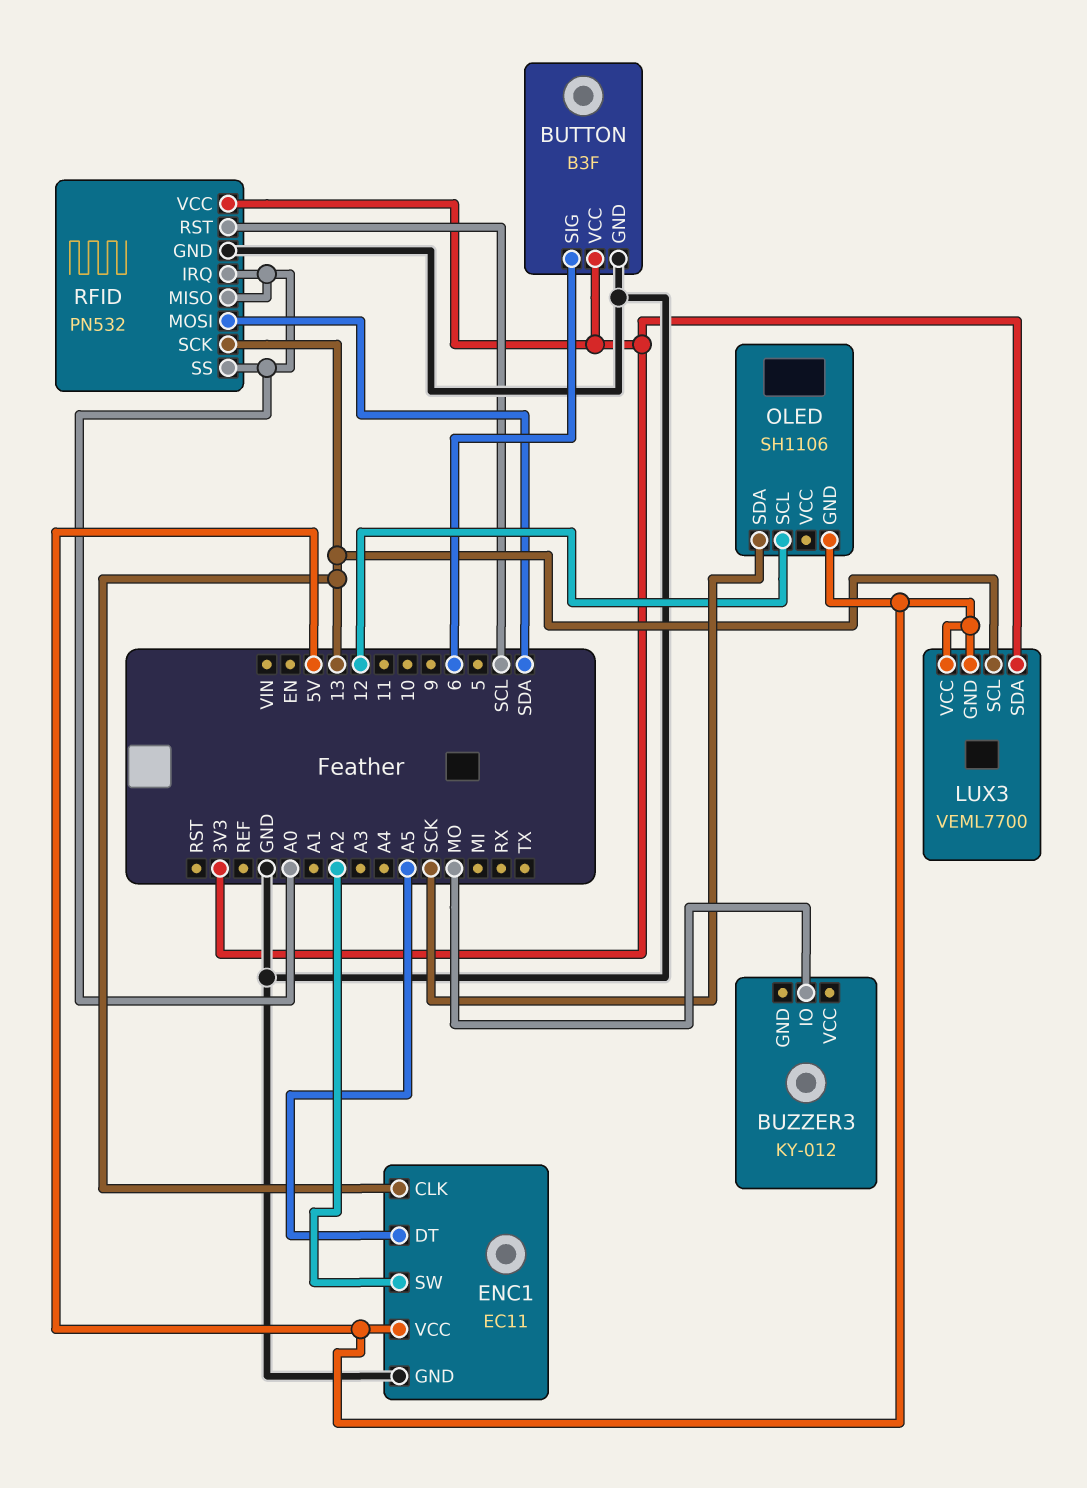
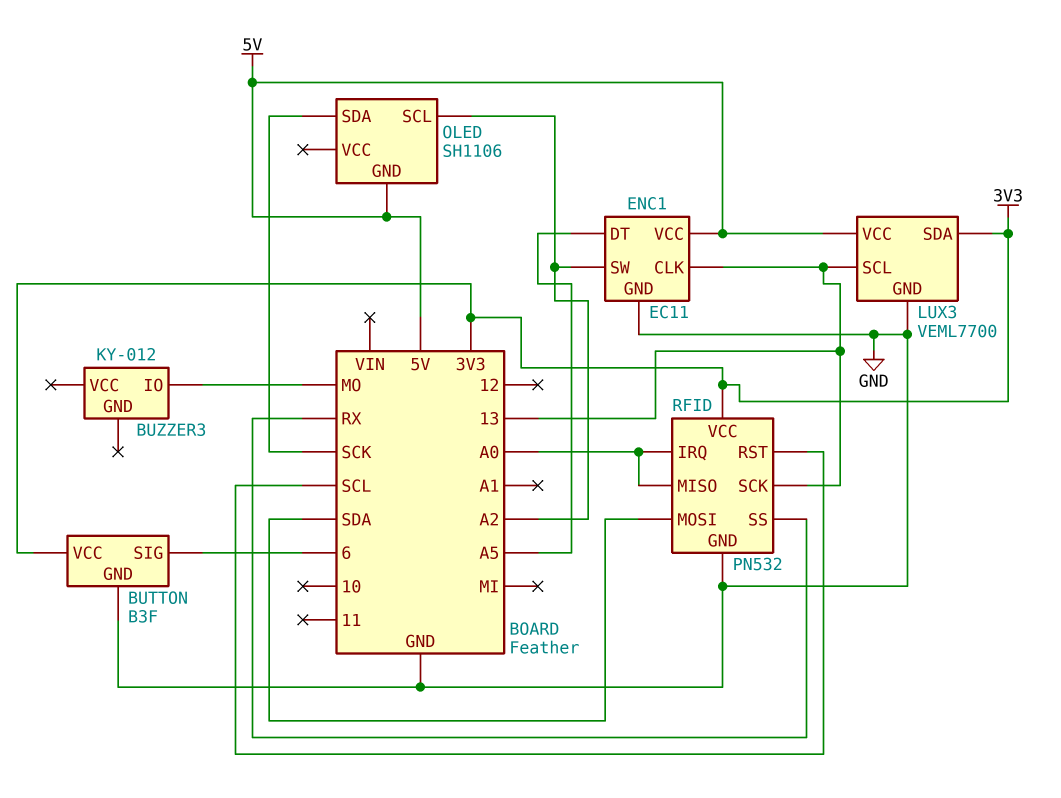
LUX3 pin GND: 5V -> GND
OLED pin SCL: 12 -> A2
RFID pin SS: A0 -> RX

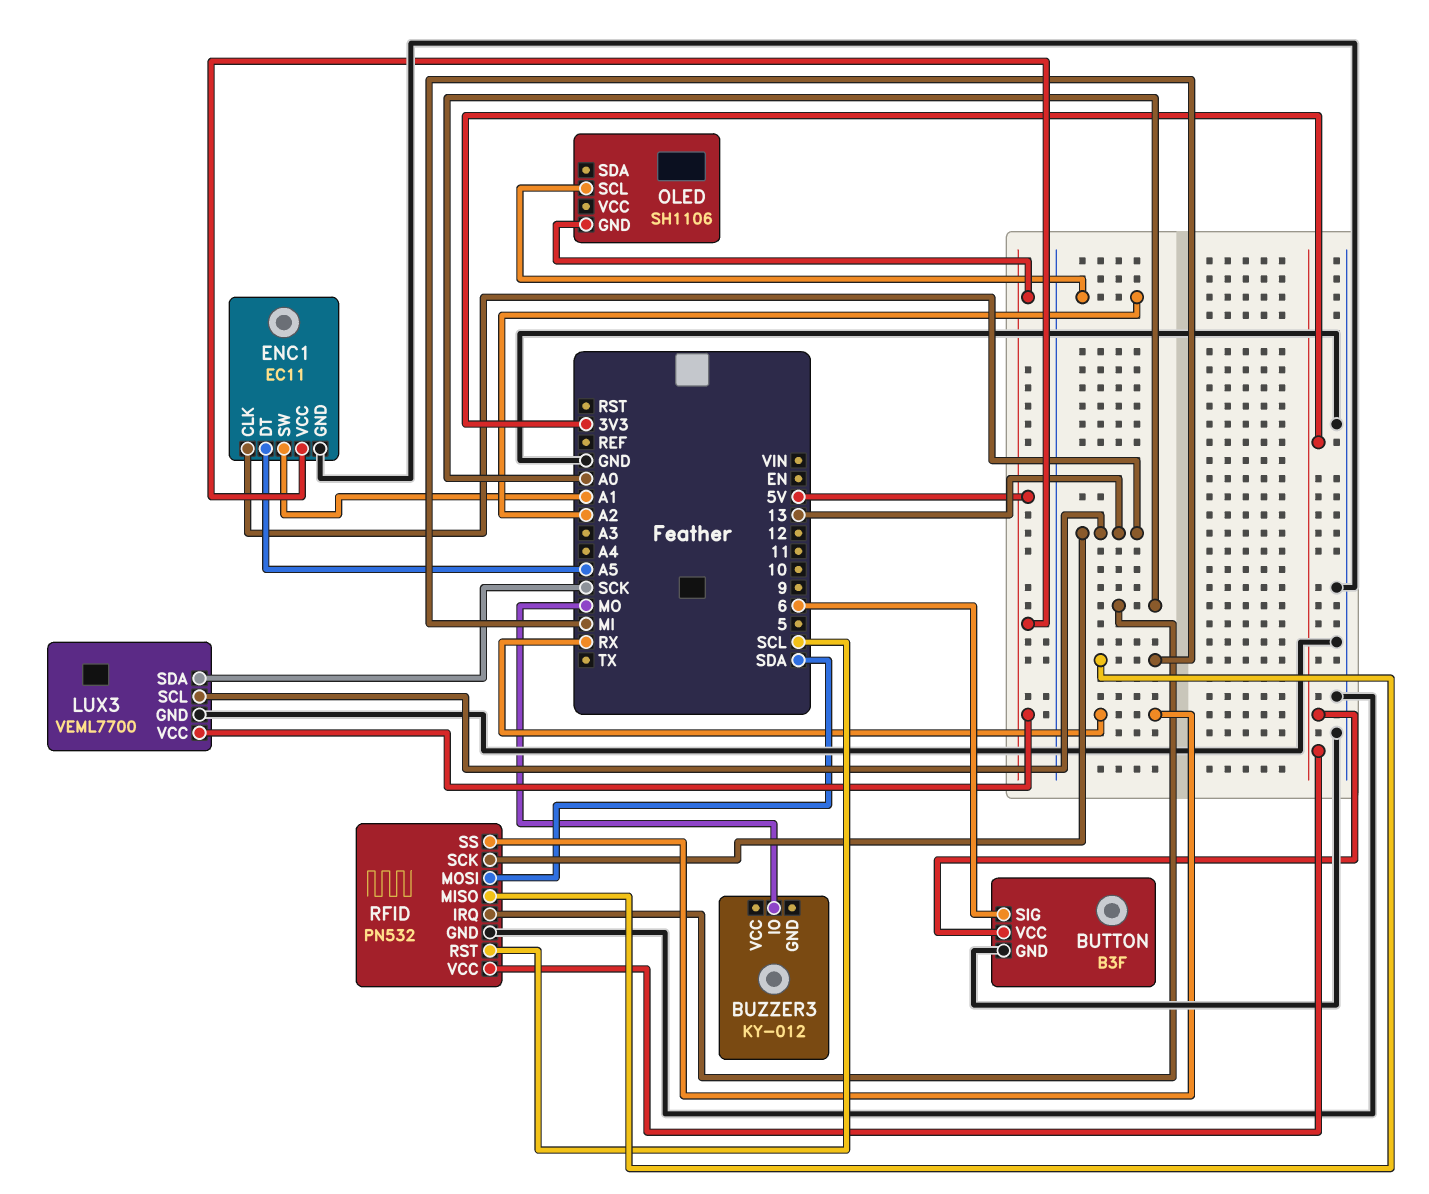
ENC1 pin SW: A2 -> A1
LUX3 pin SDA: 3V3 -> SCK
OLED pin SDA: SCK -> none
RFID pin MISO: A0 -> MI

